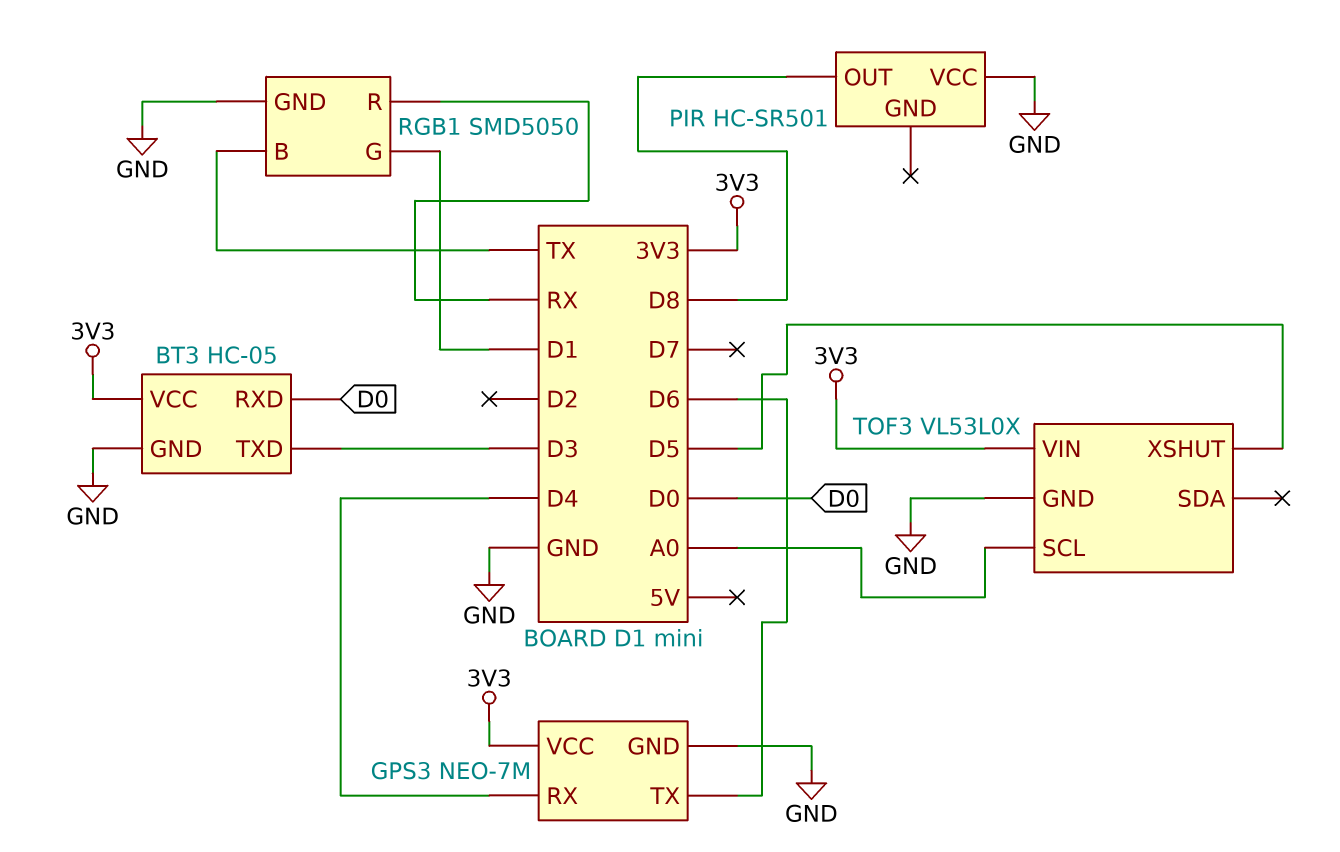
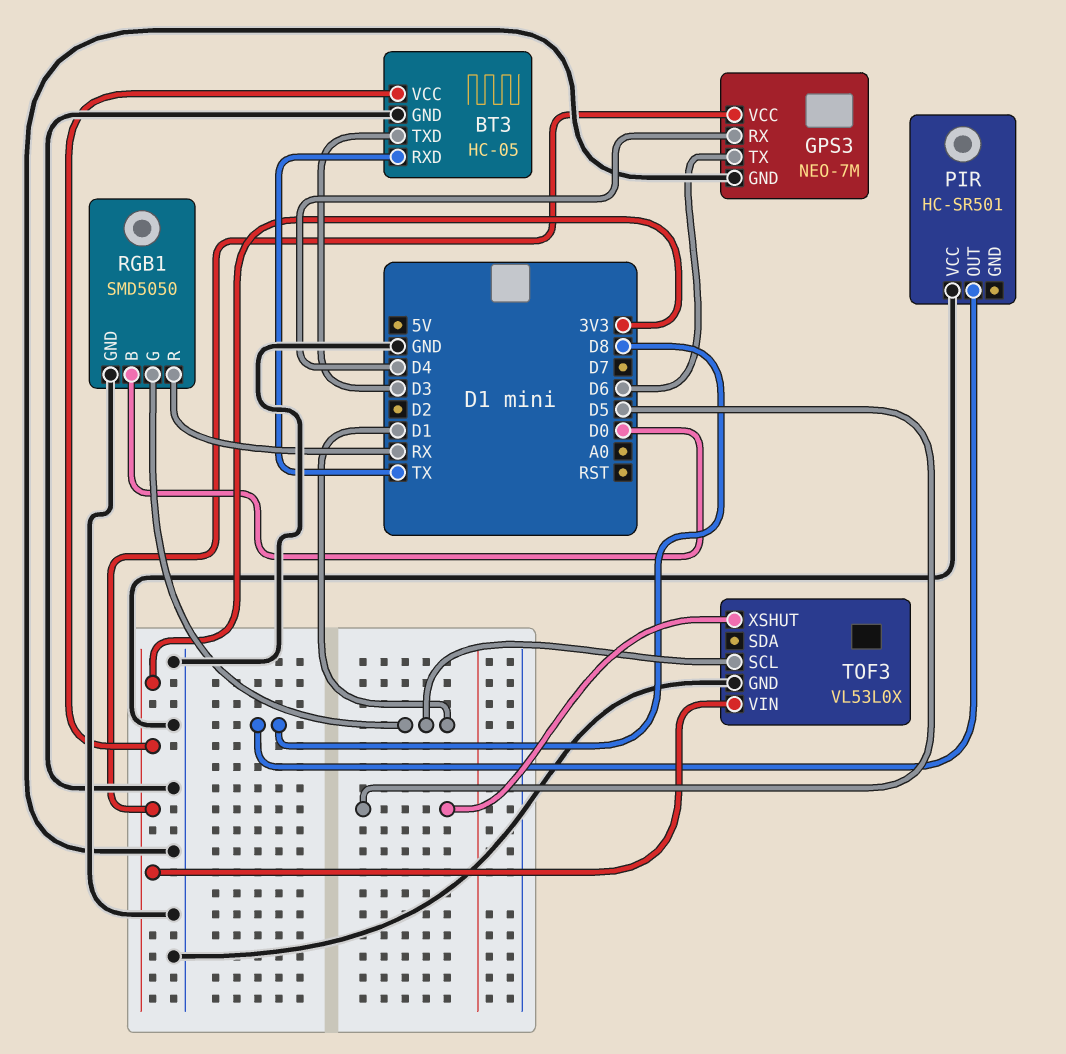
BT3 pin RXD: D0 -> TX
RGB1 pin B: TX -> D0
TOF3 pin SCL: A0 -> D1

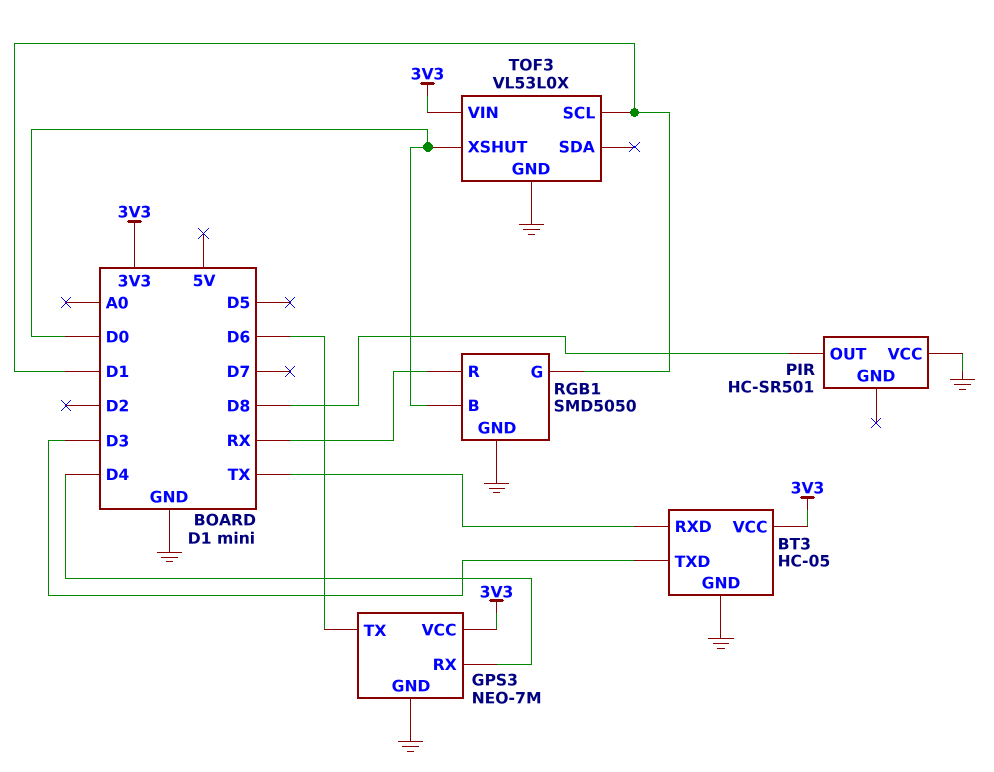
TOF3 pin XSHUT: D5 -> D0

